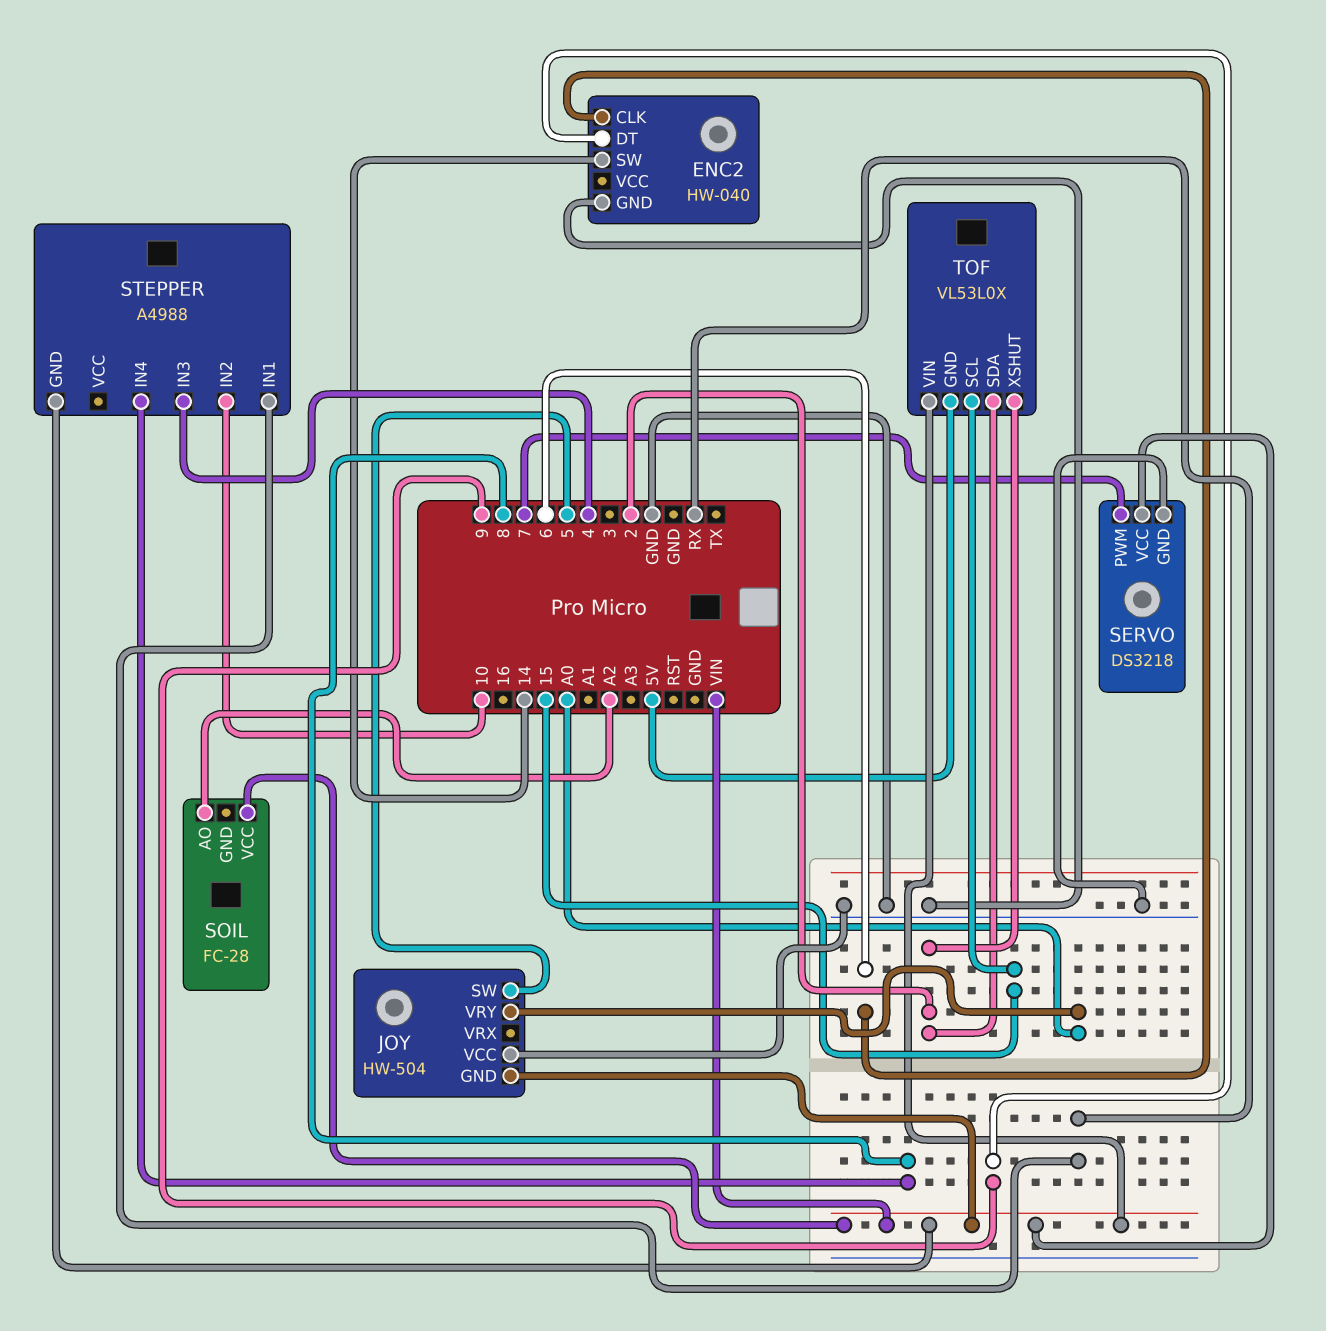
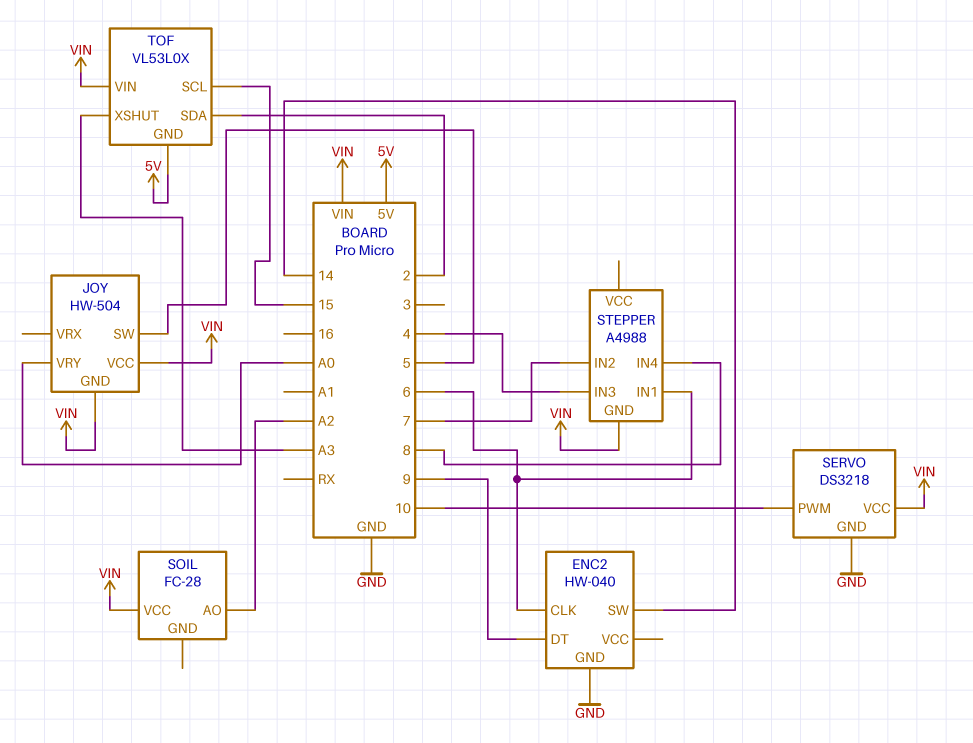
JOY pin VCC: GND -> VIN
SERVO pin PWM: 7 -> 10
STEPPER pin IN1: RX -> 6
STEPPER pin IN2: 10 -> 7
TOF pin XSHUT: 2 -> A3

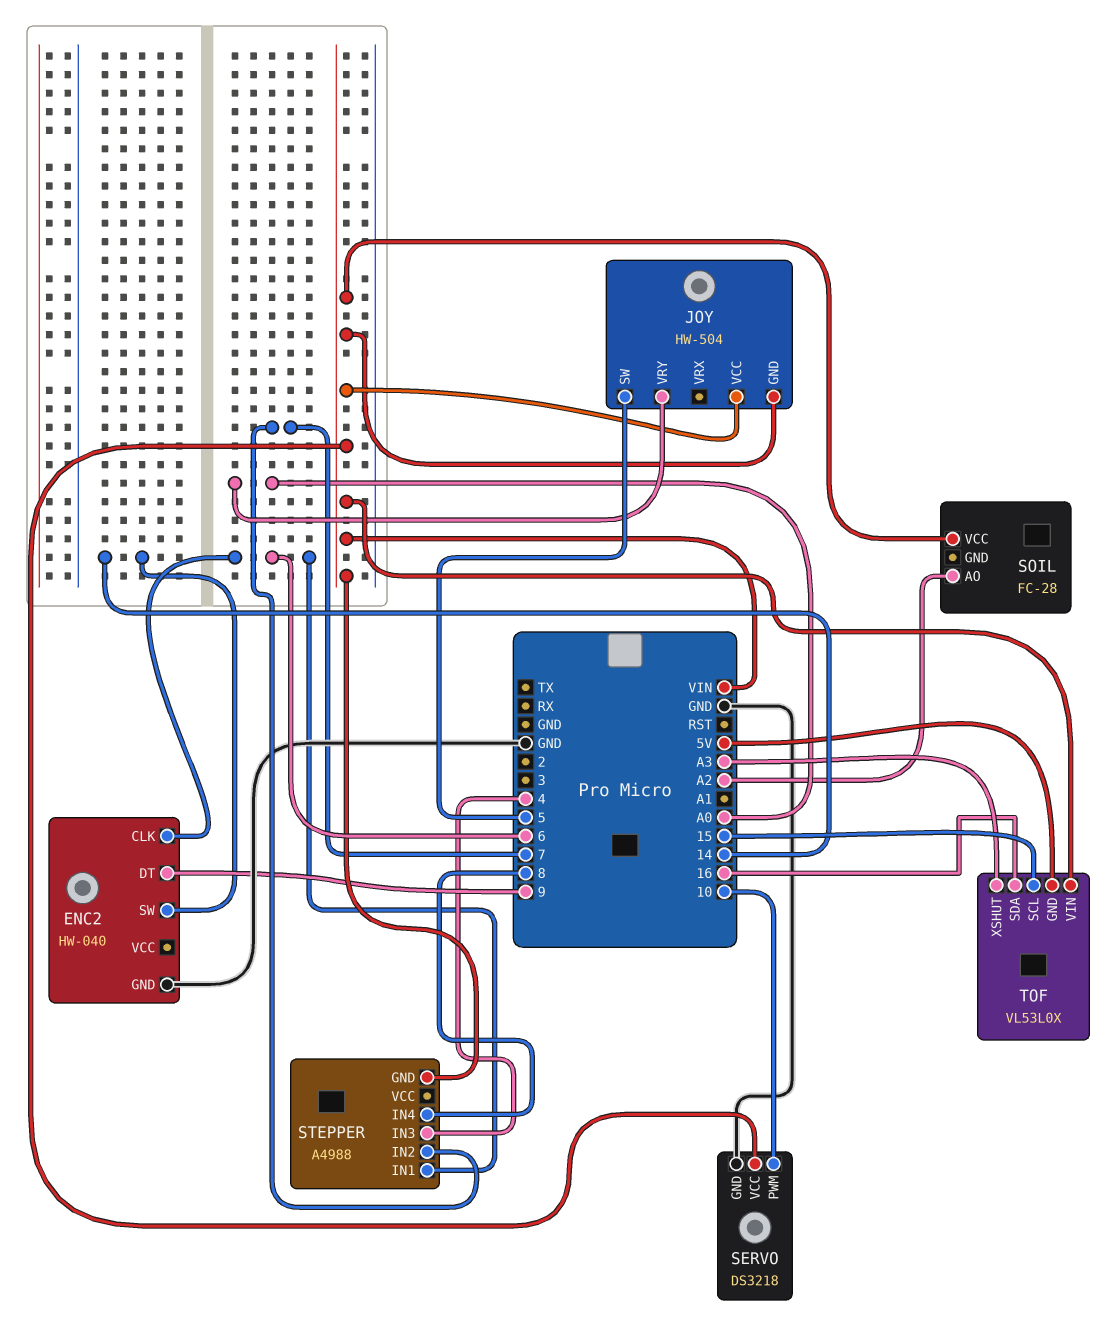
TOF pin SDA: 2 -> 16

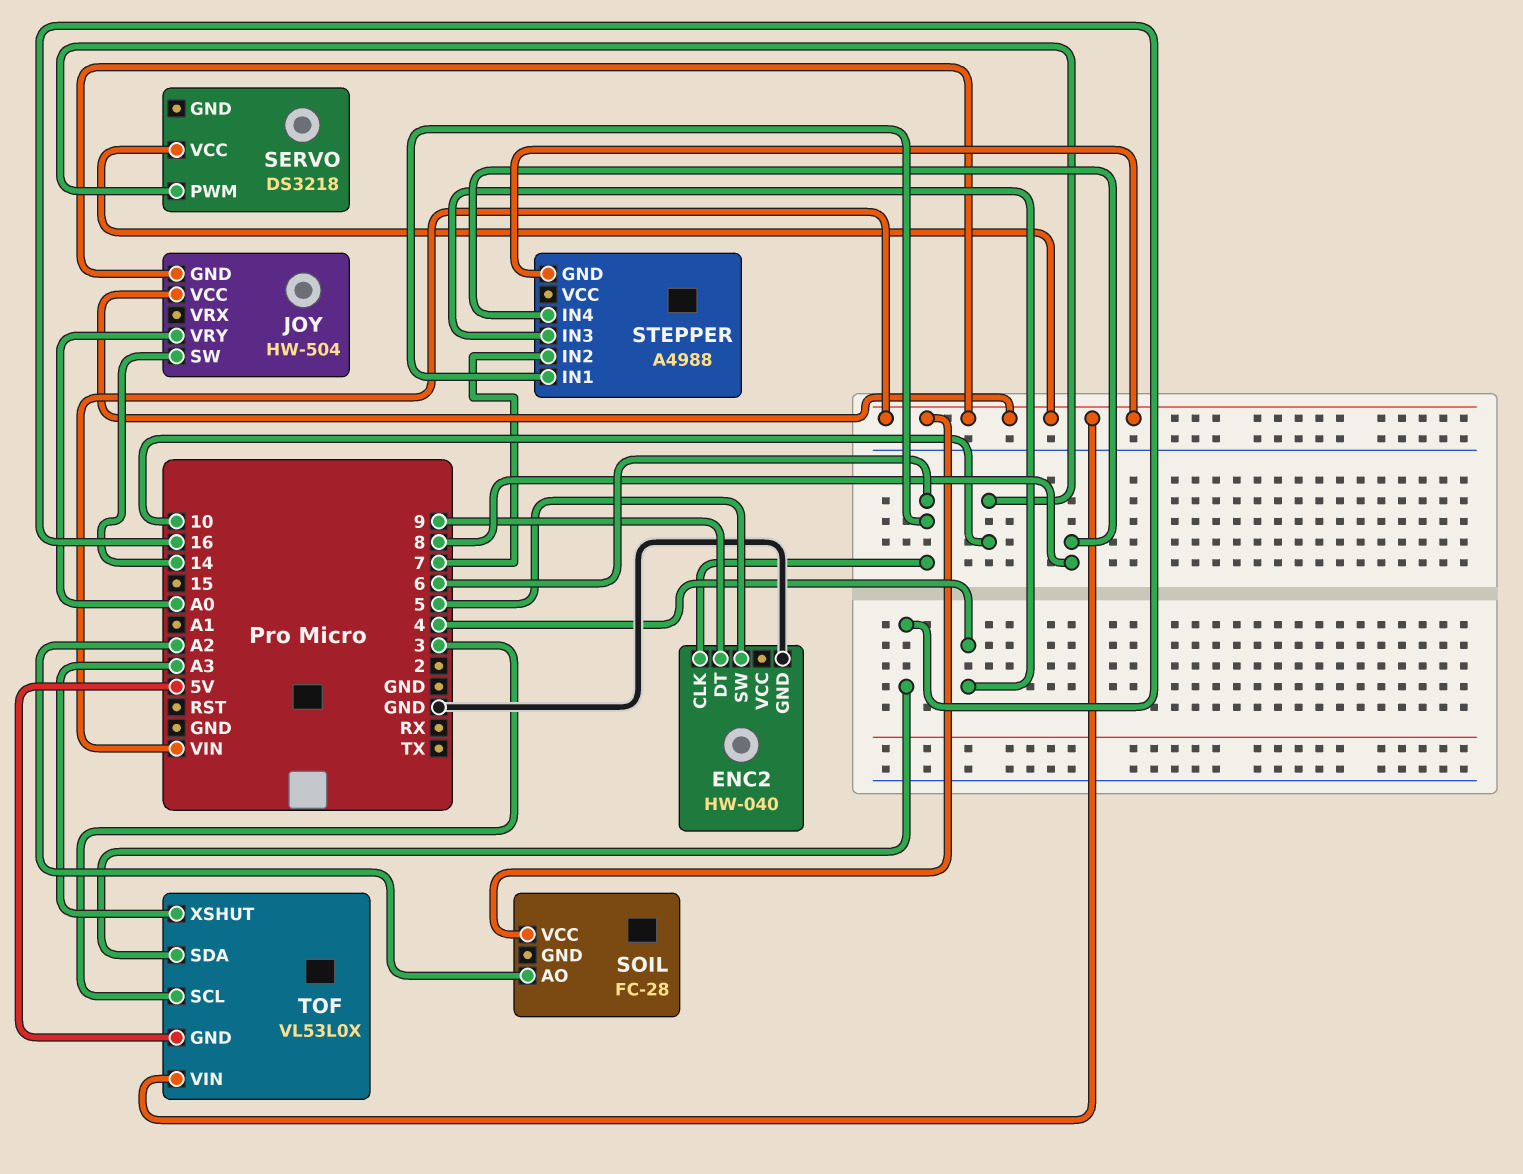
ENC2 pin SW: 14 -> 5
JOY pin SW: 5 -> 14
SERVO pin GND: GND -> none
TOF pin SCL: 15 -> 3

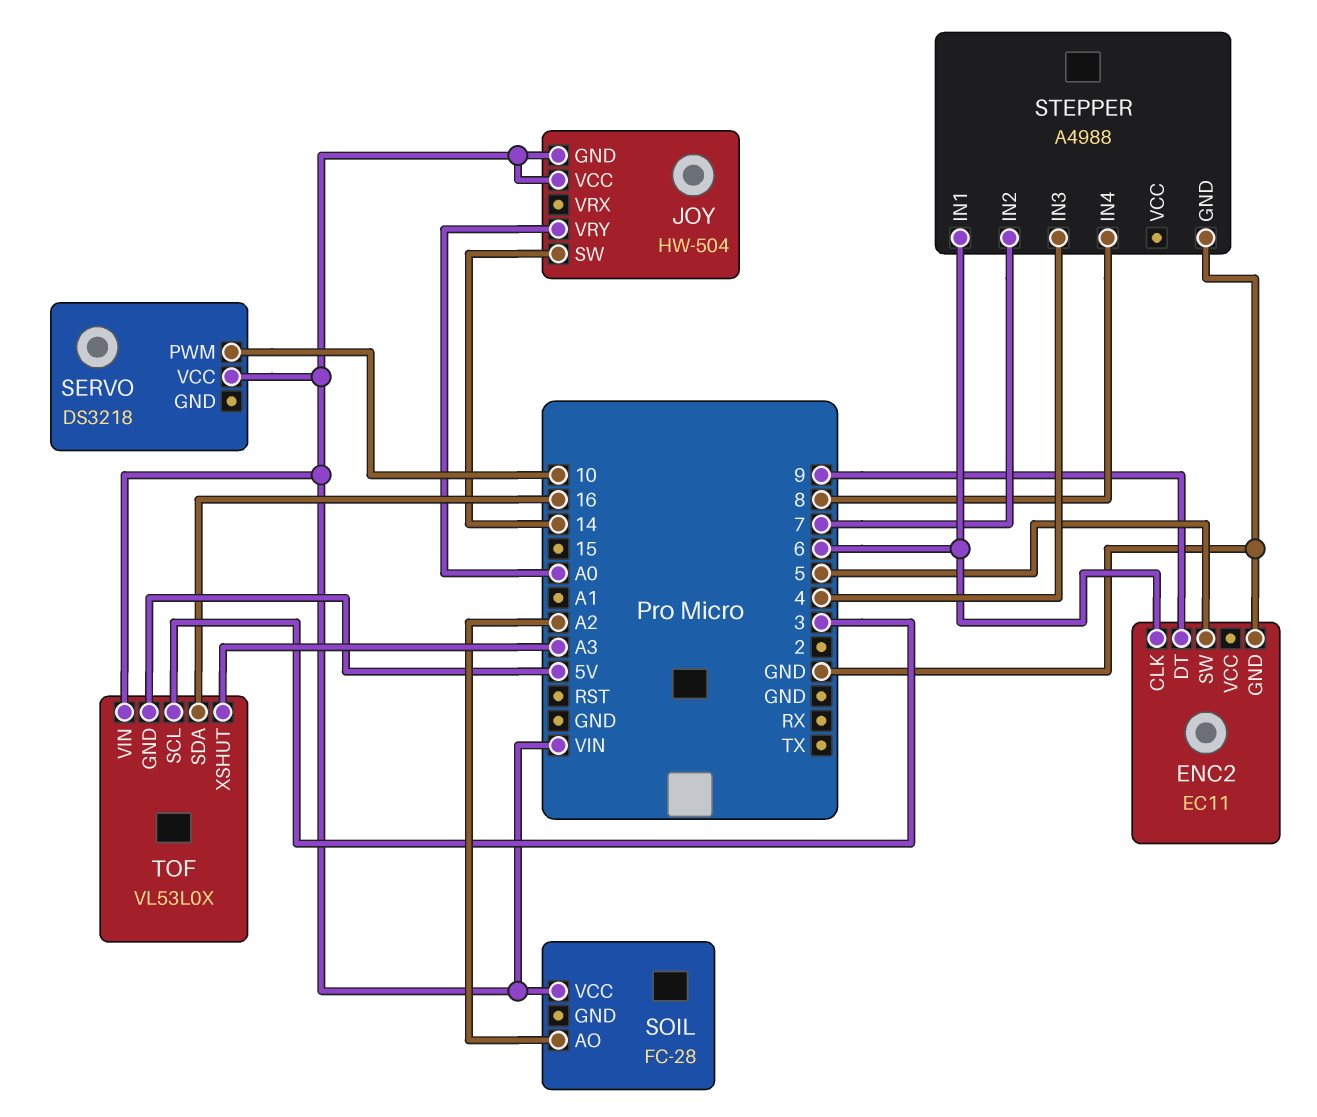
ENC2: HW-040 -> EC11
STEPPER pin GND: VIN -> GND

